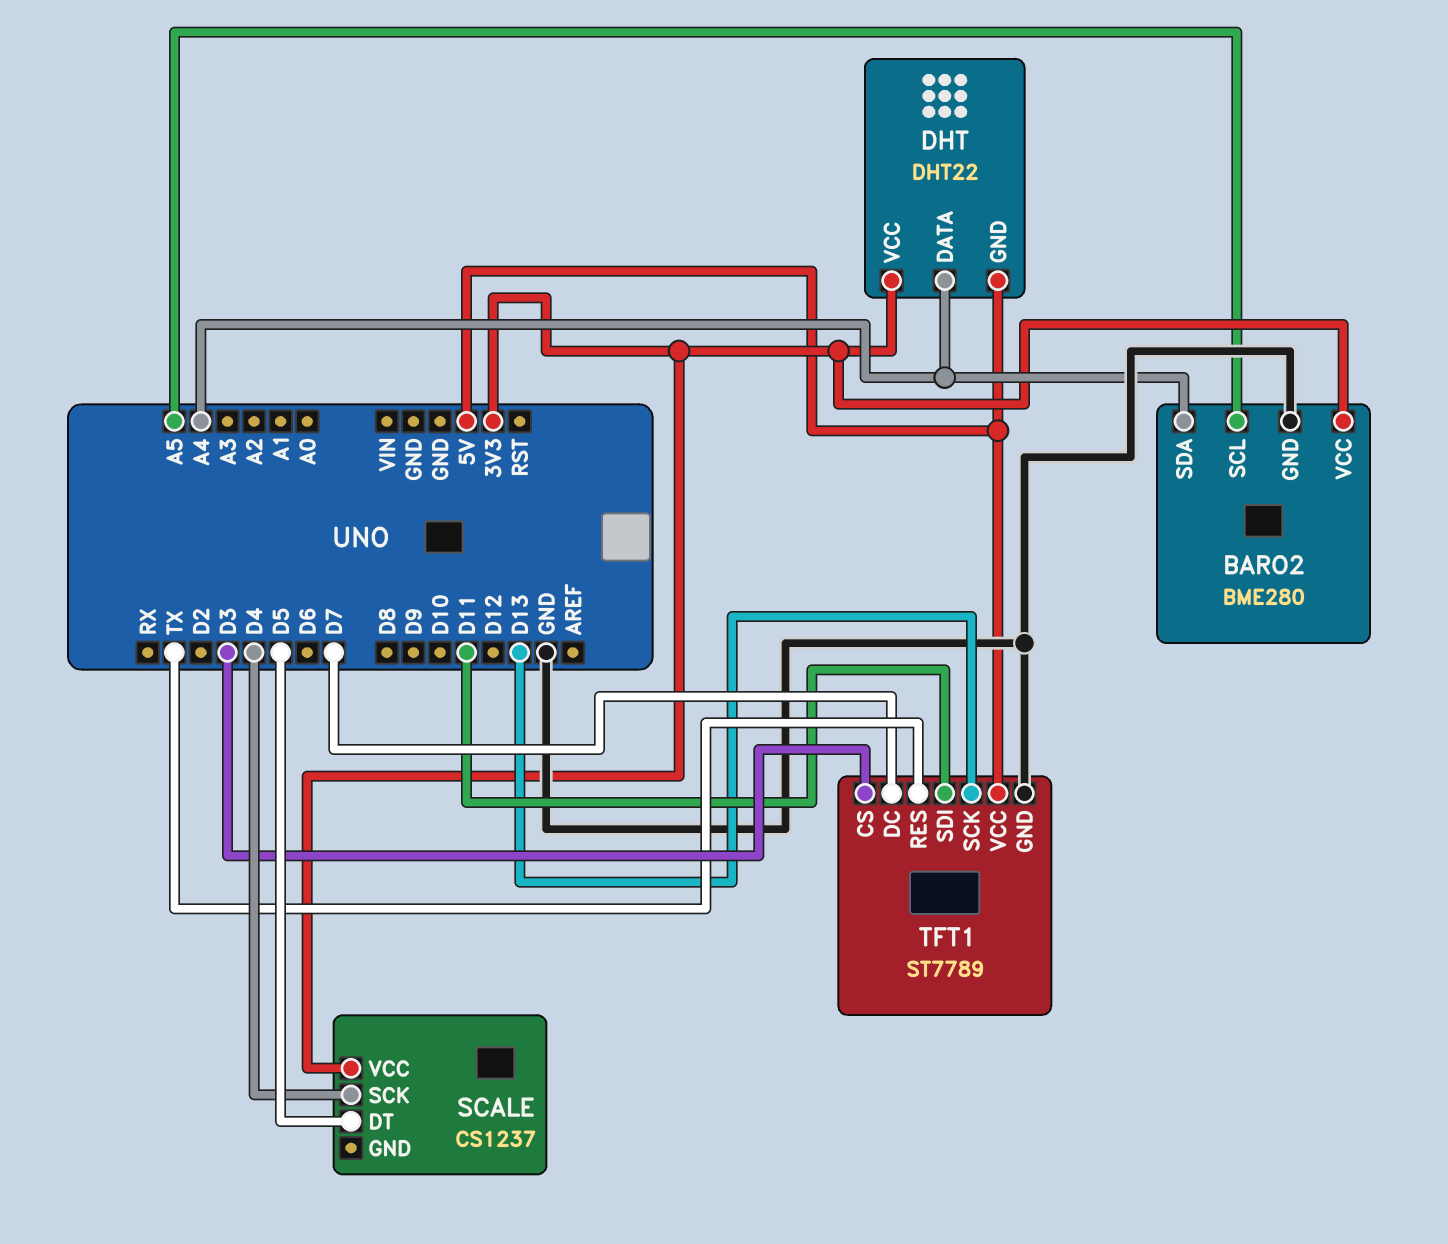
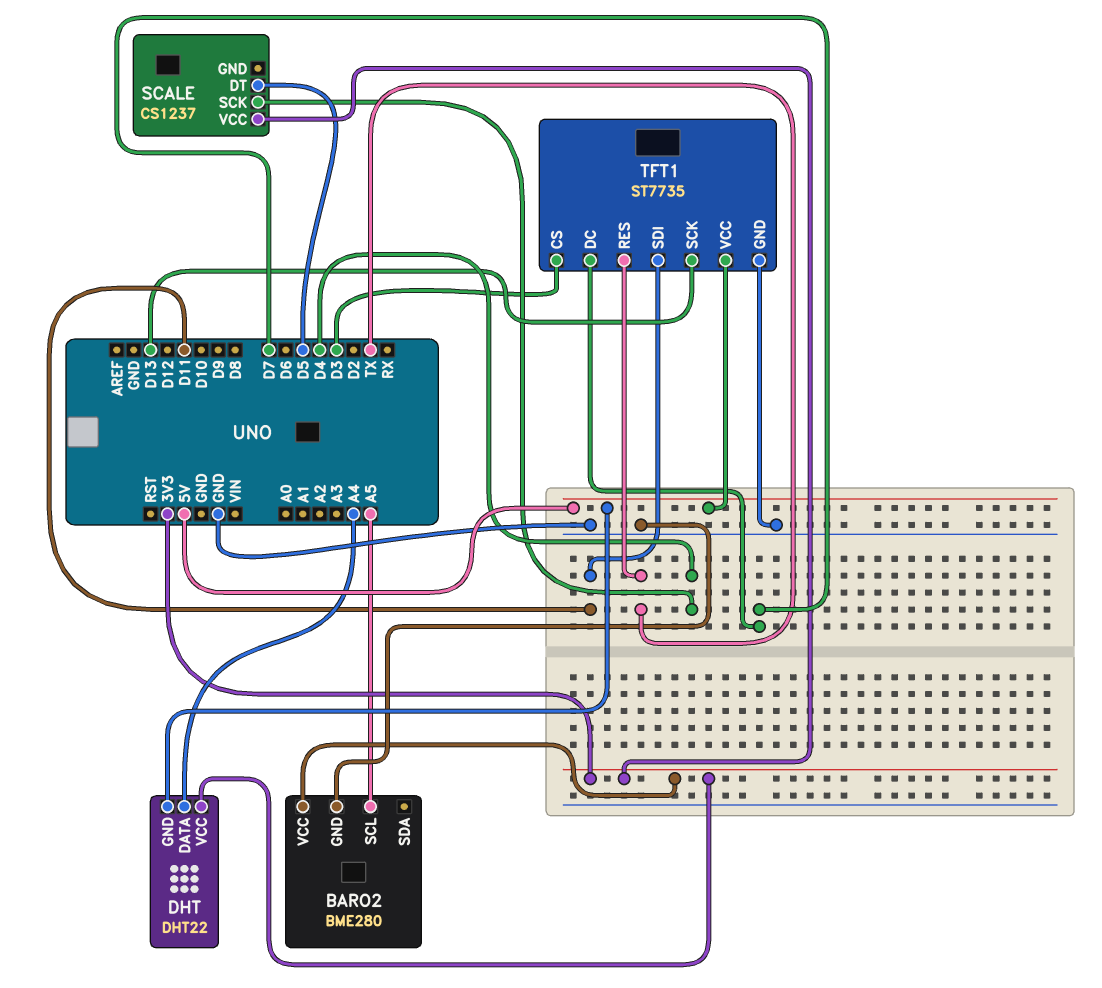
BARO2 pin SDA: A4 -> none
TFT1: ST7789 -> ST7735

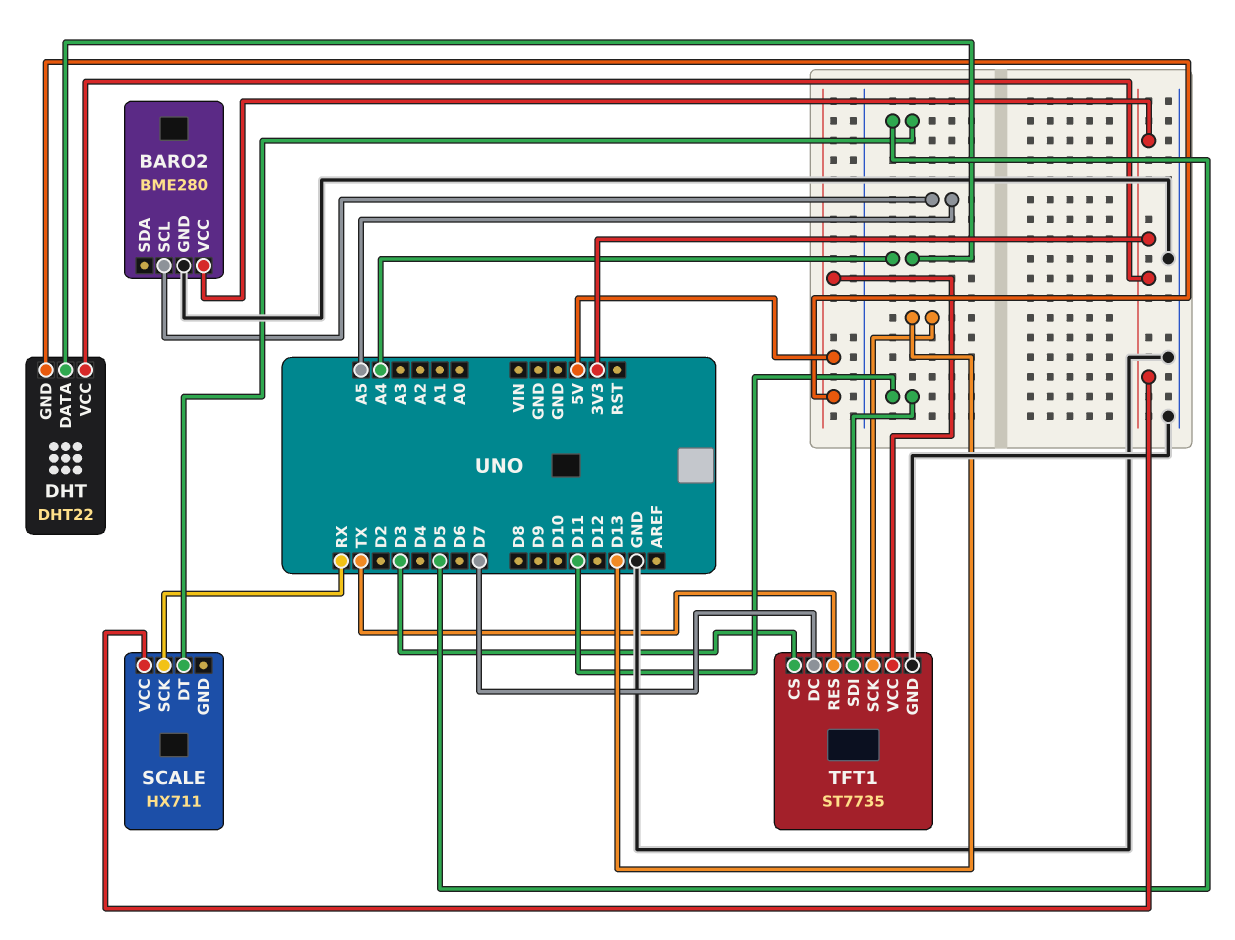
SCALE: CS1237 -> HX711
SCALE pin SCK: D4 -> RX

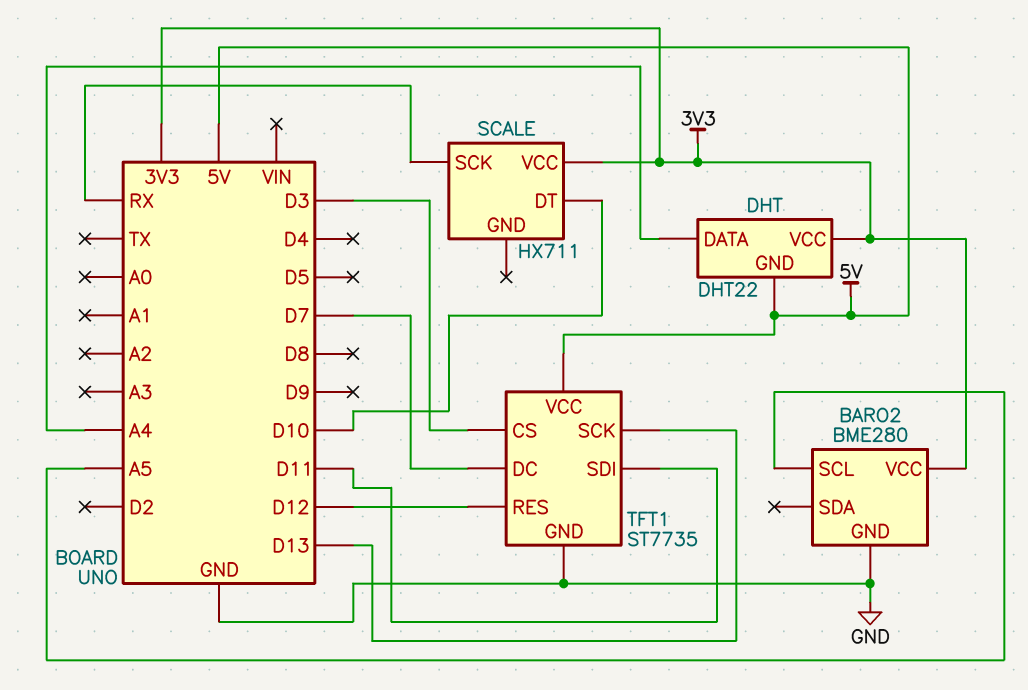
SCALE pin DT: D5 -> D10
TFT1 pin RES: TX -> D12

